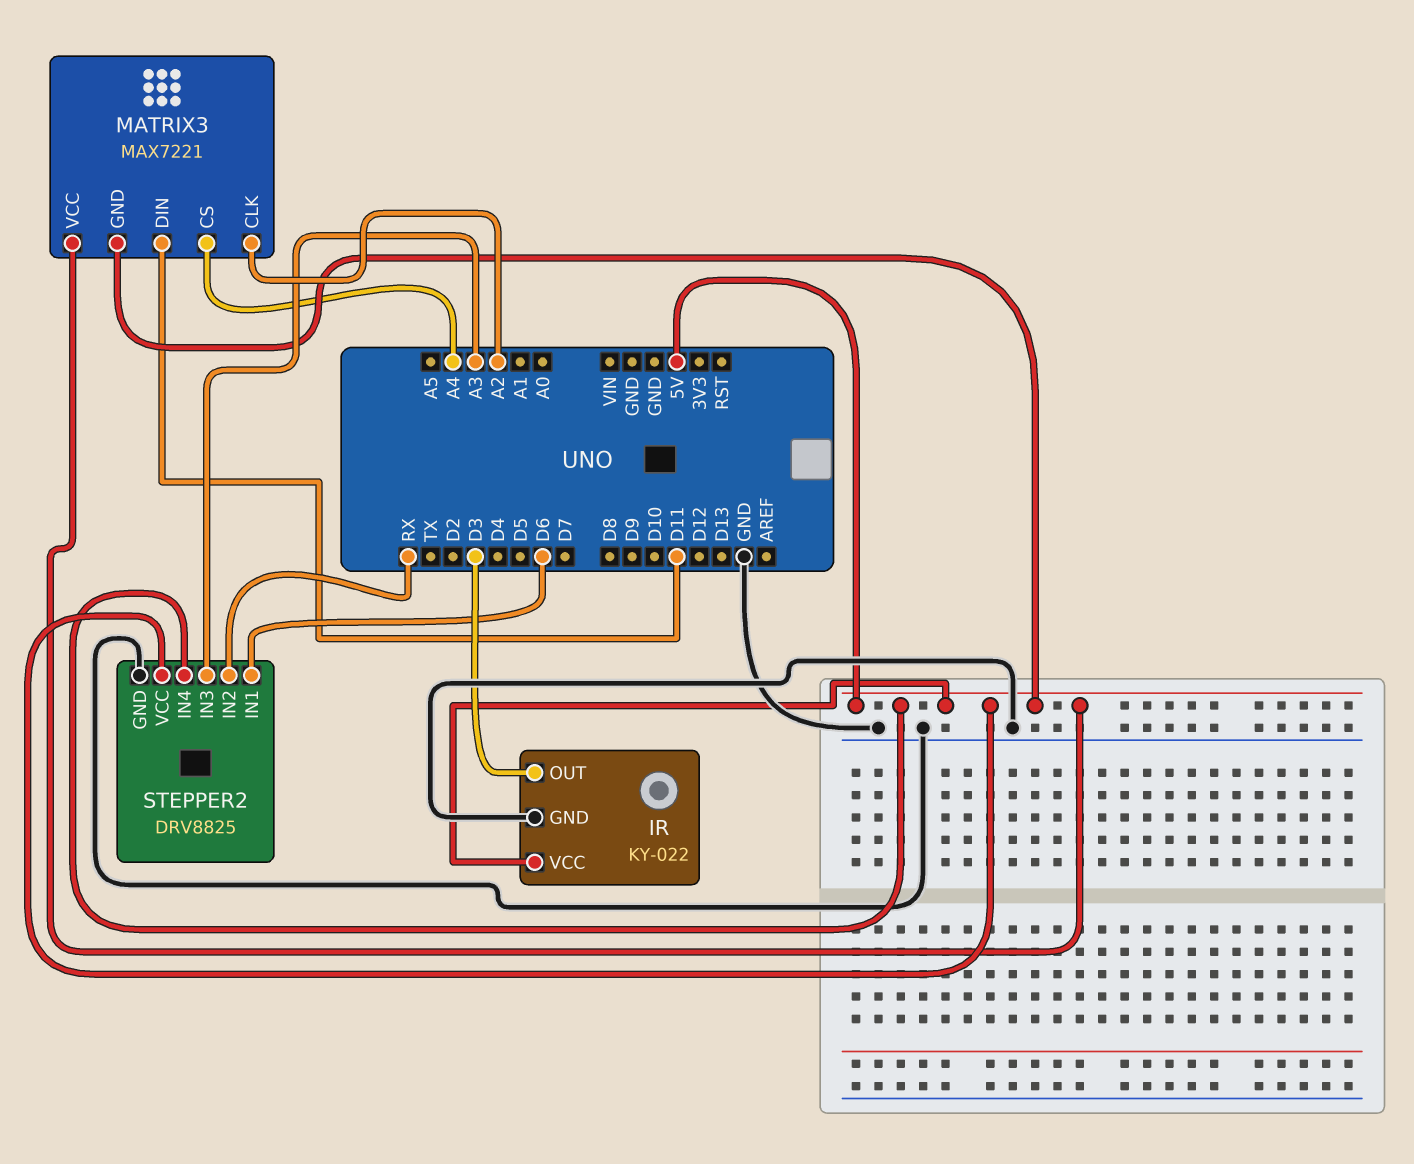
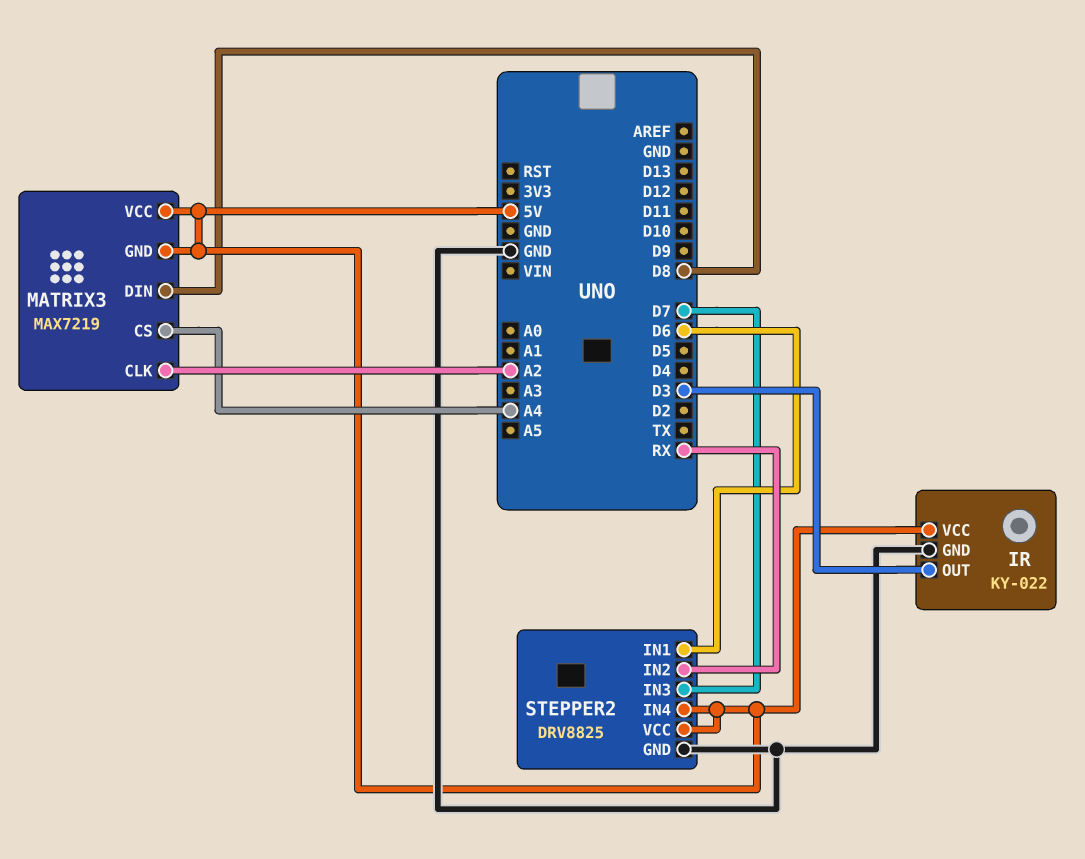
MATRIX3: MAX7221 -> MAX7219
MATRIX3 pin DIN: D11 -> D8
STEPPER2 pin IN3: A3 -> D7

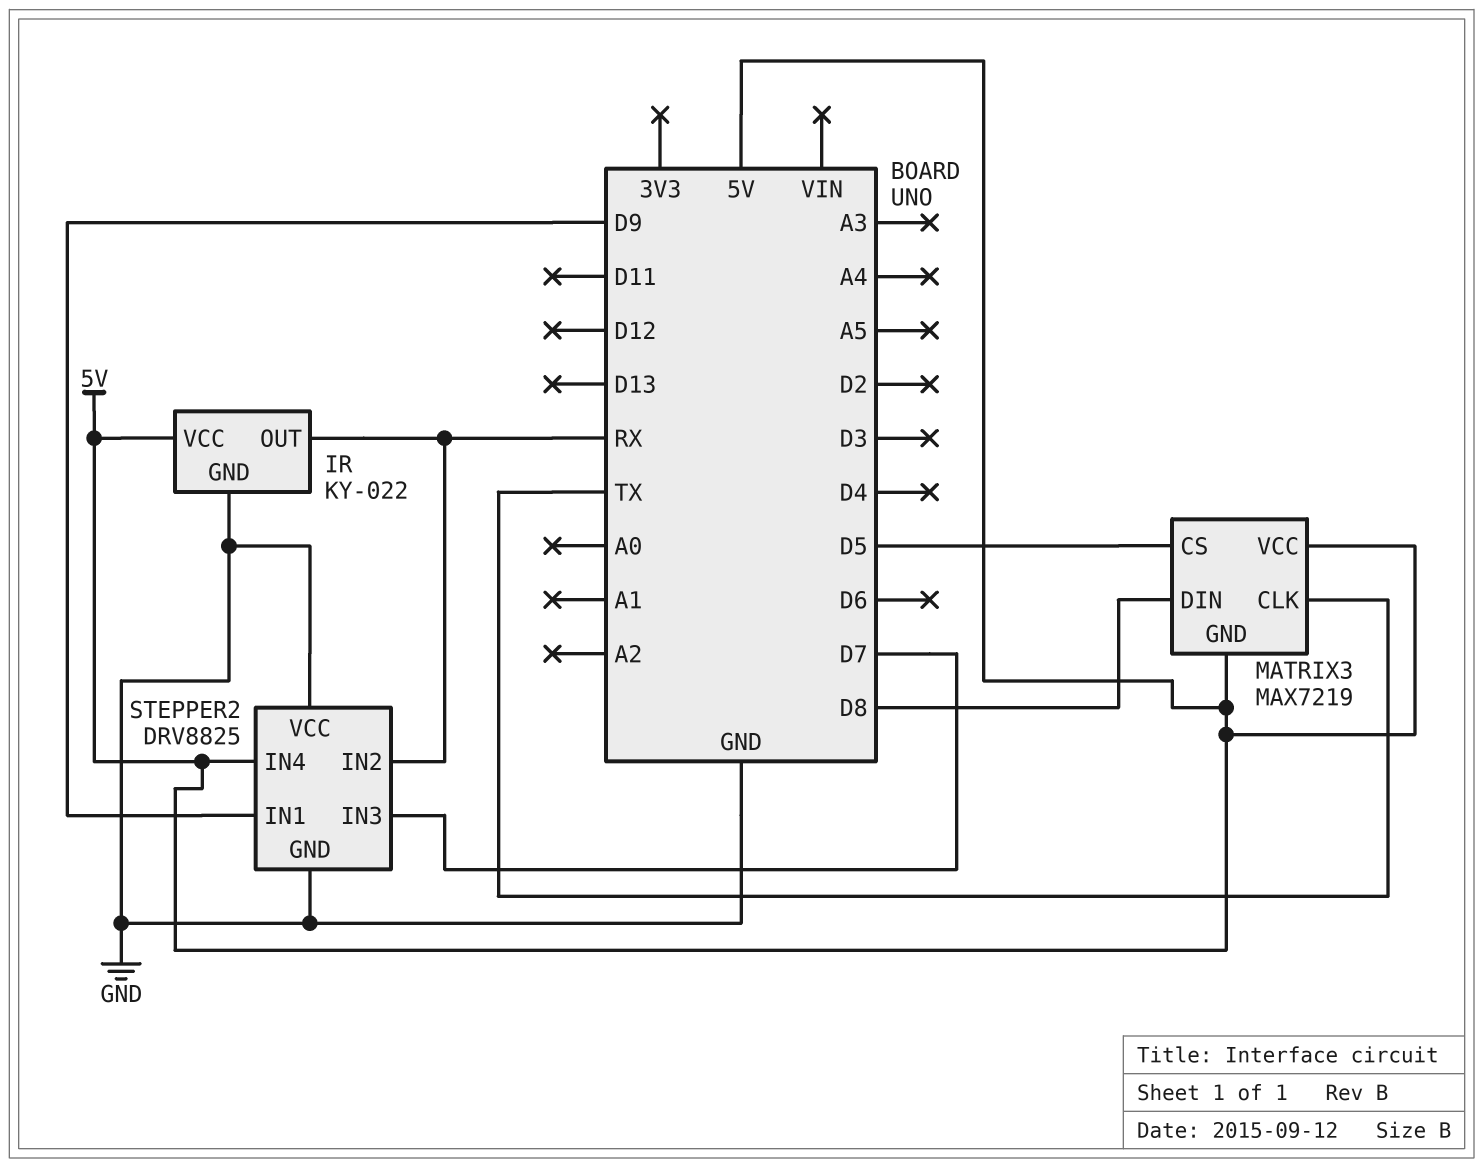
IR pin OUT: D3 -> RX
MATRIX3 pin CLK: A2 -> TX
MATRIX3 pin CS: A4 -> D5
STEPPER2 pin IN1: D6 -> D9
STEPPER2 pin VCC: 5V -> GND

